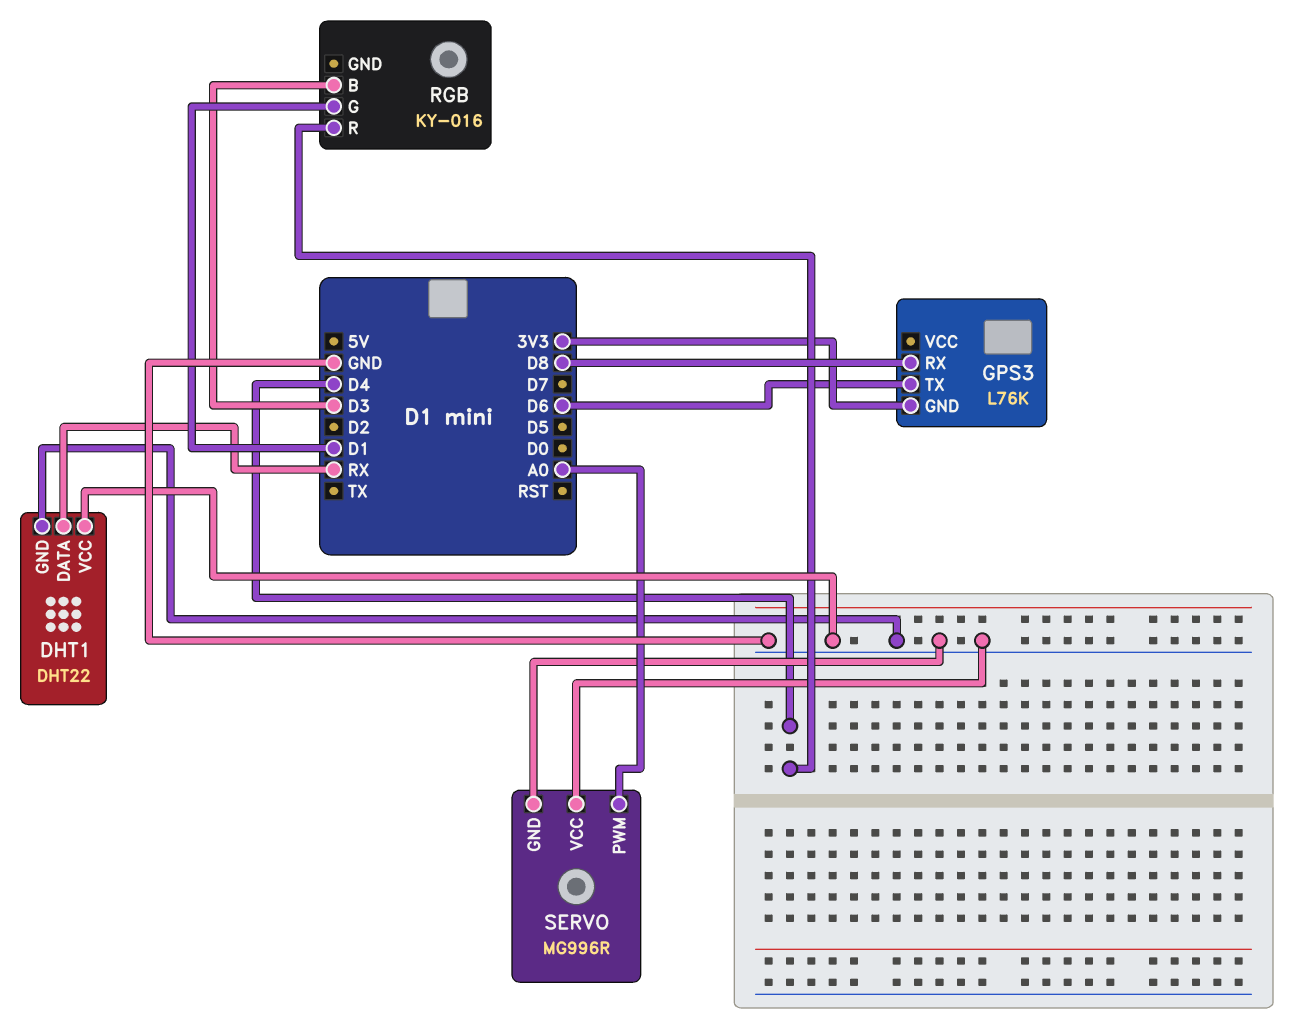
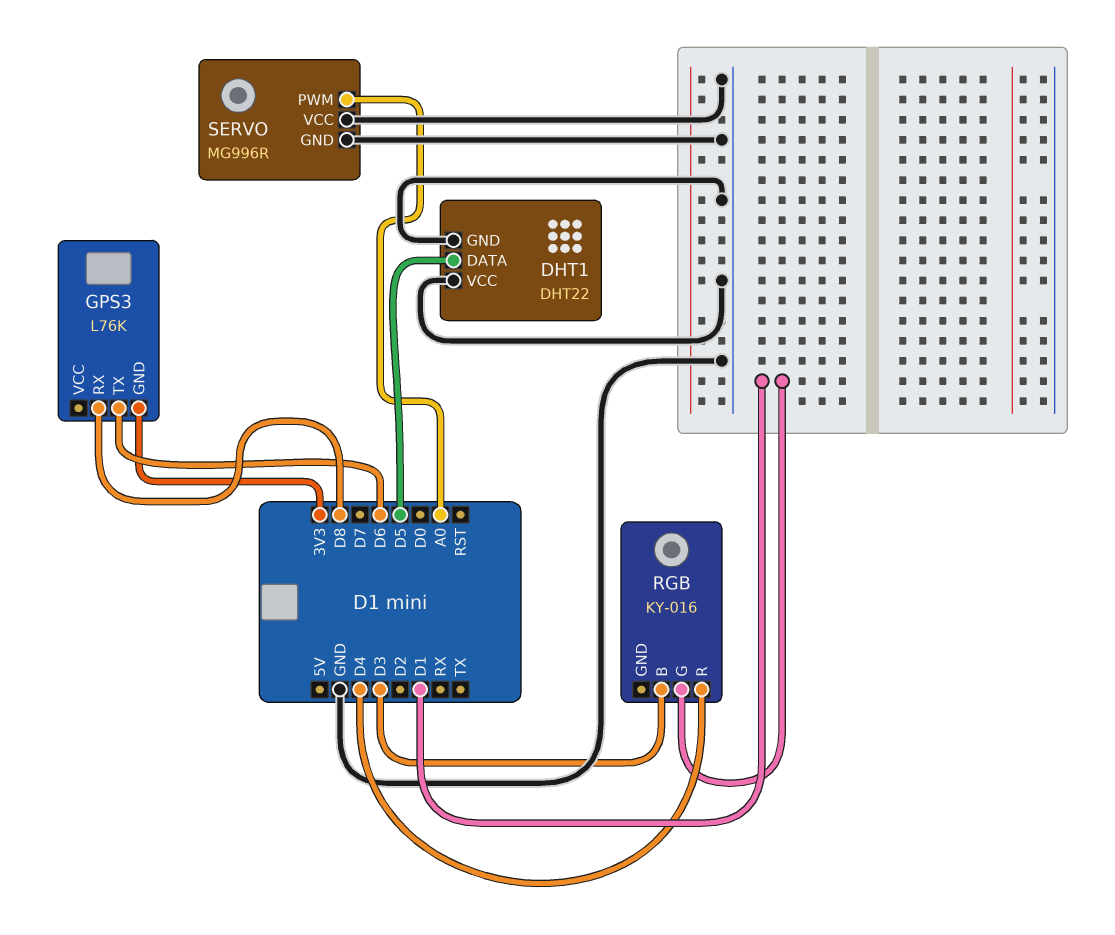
DHT1 pin DATA: RX -> D5

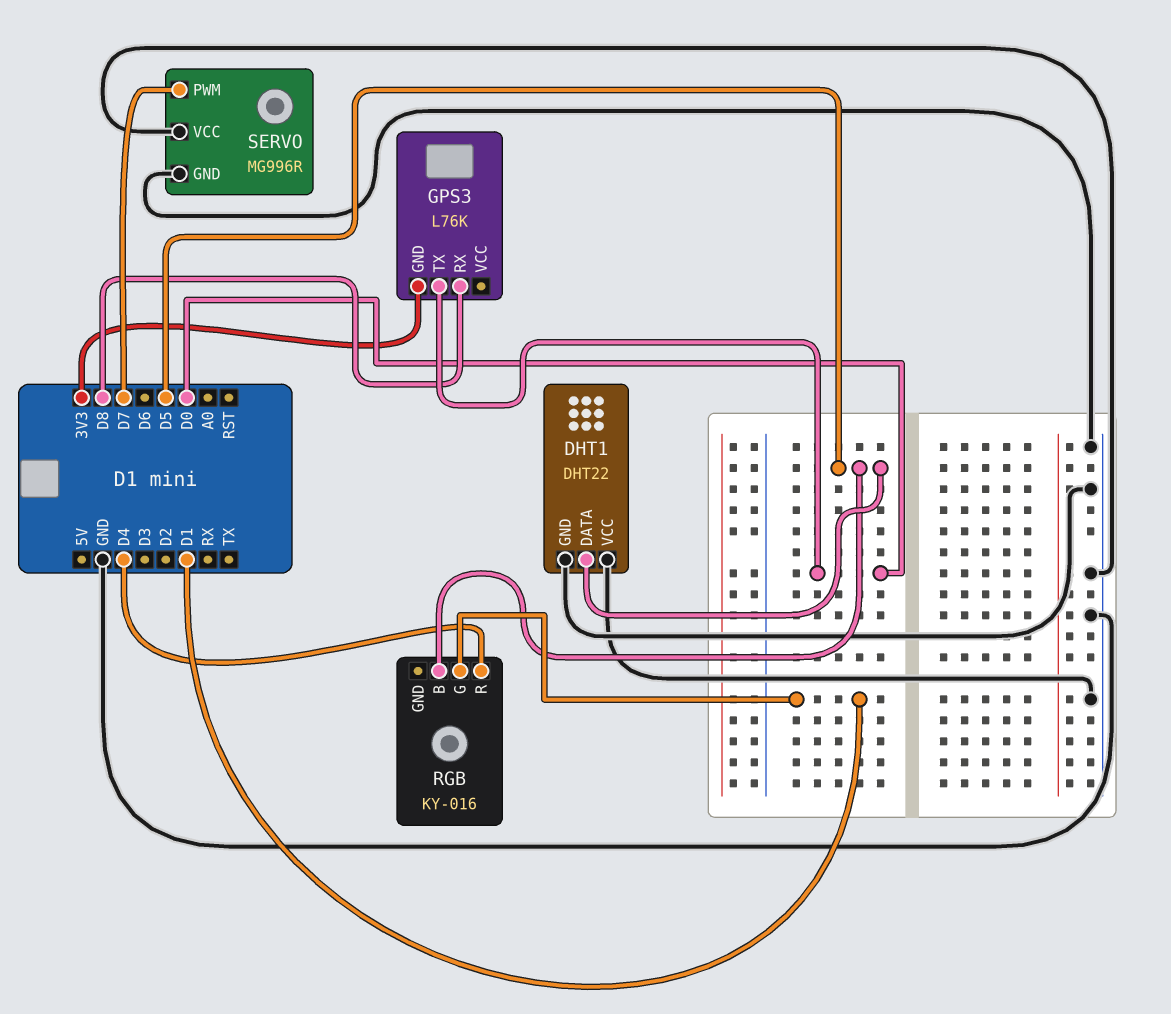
GPS3 pin TX: D6 -> D0
RGB pin B: D3 -> D5
SERVO pin PWM: A0 -> D7

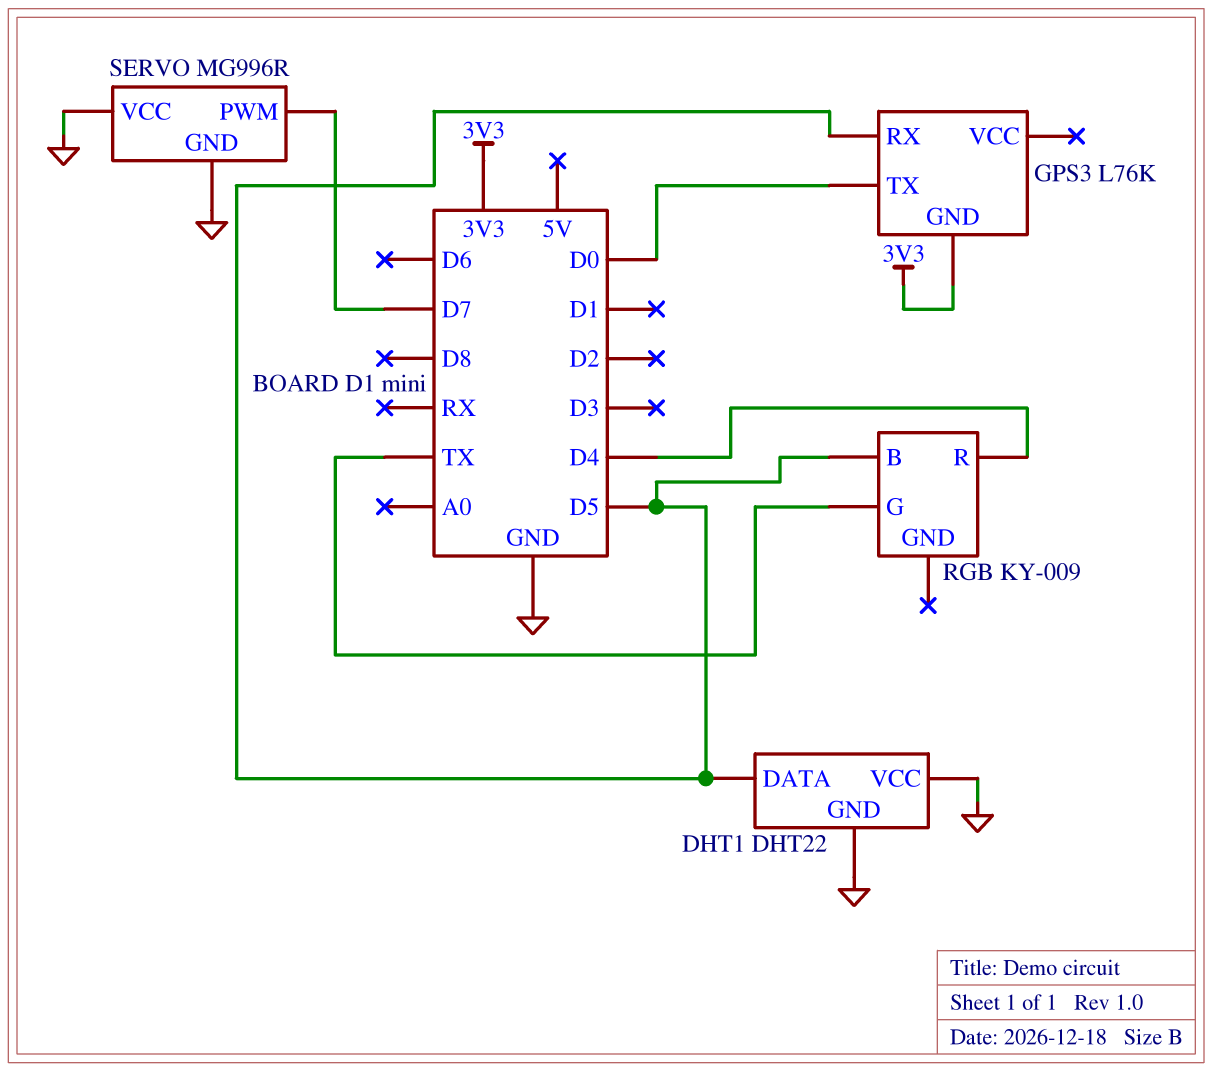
GPS3 pin RX: D8 -> D5
RGB: KY-016 -> KY-009
RGB pin G: D1 -> TX

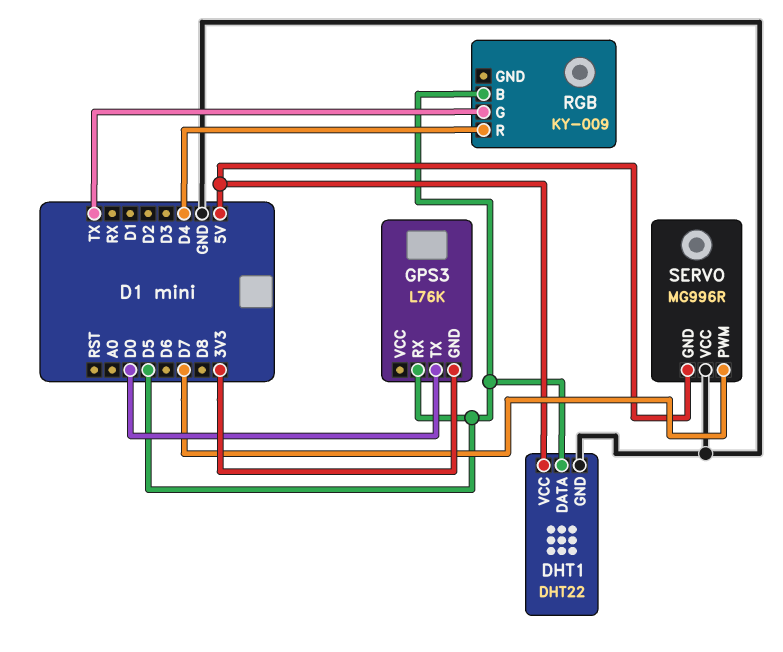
DHT1 pin VCC: GND -> 5V
SERVO pin GND: GND -> 5V

